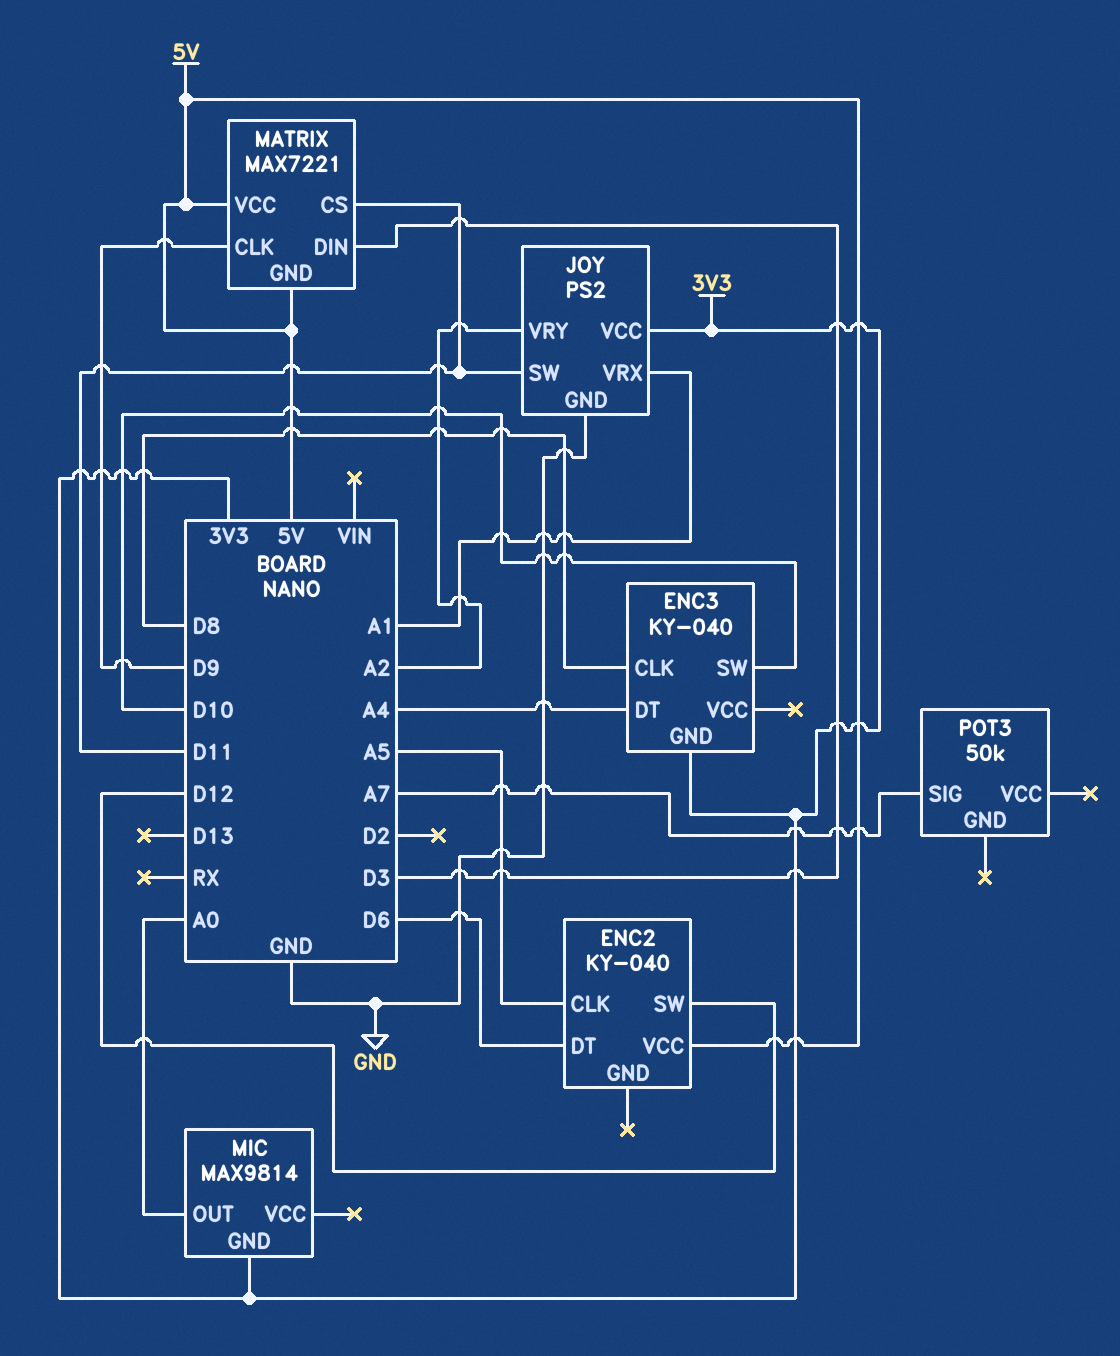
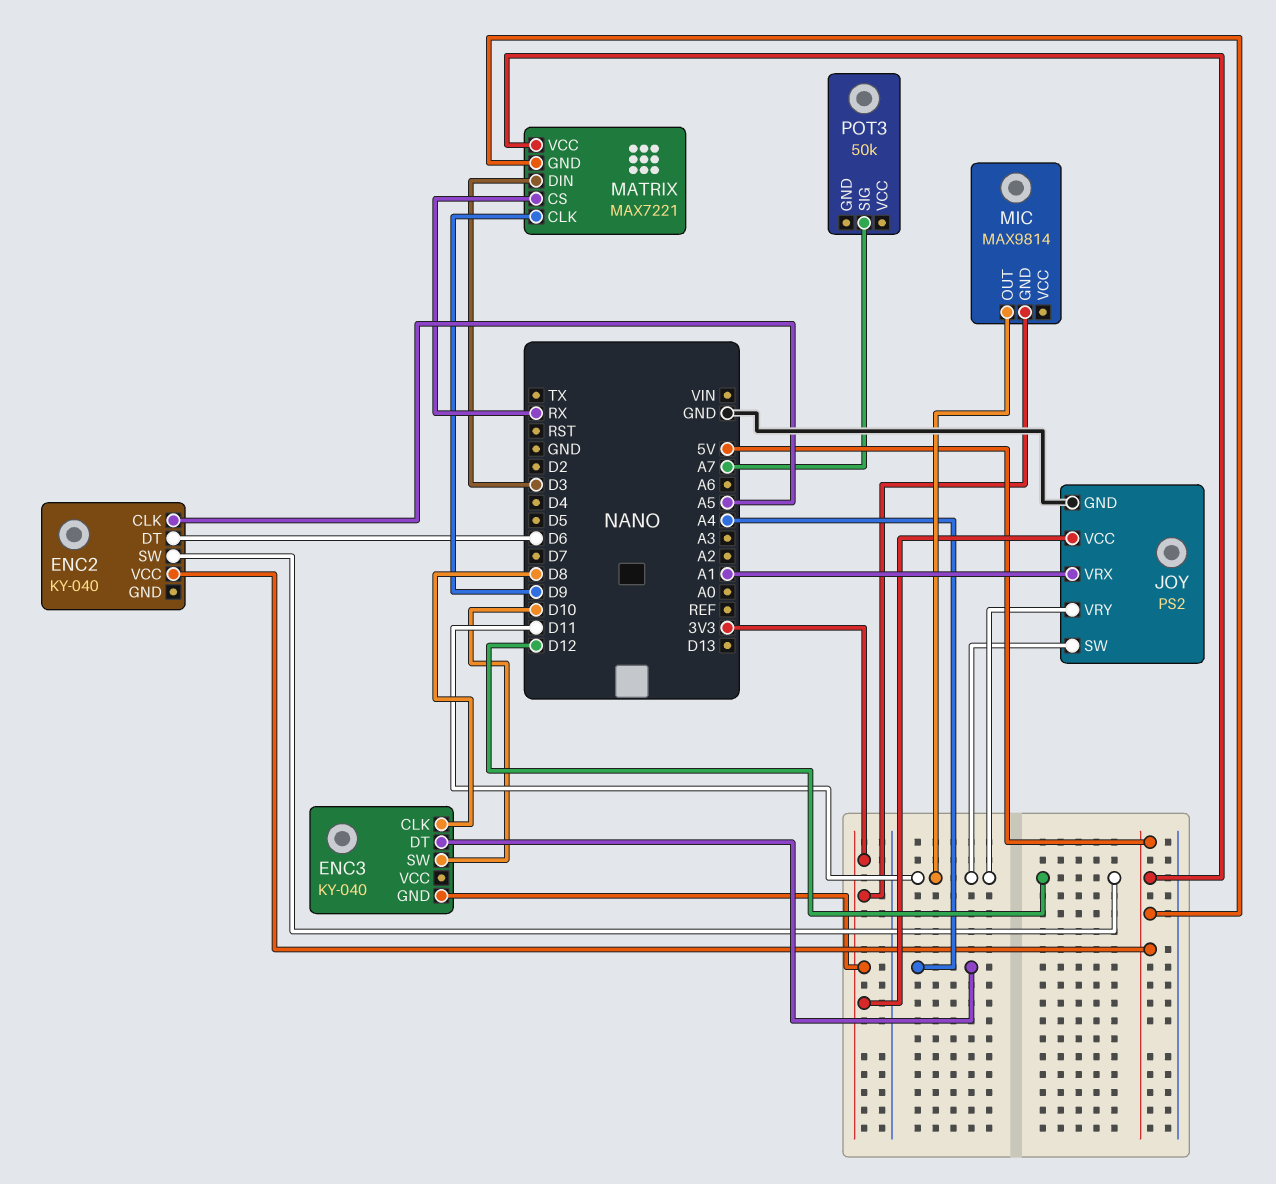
JOY pin VRY: A2 -> D11
MATRIX pin CS: D11 -> RX
MIC pin OUT: A0 -> D11

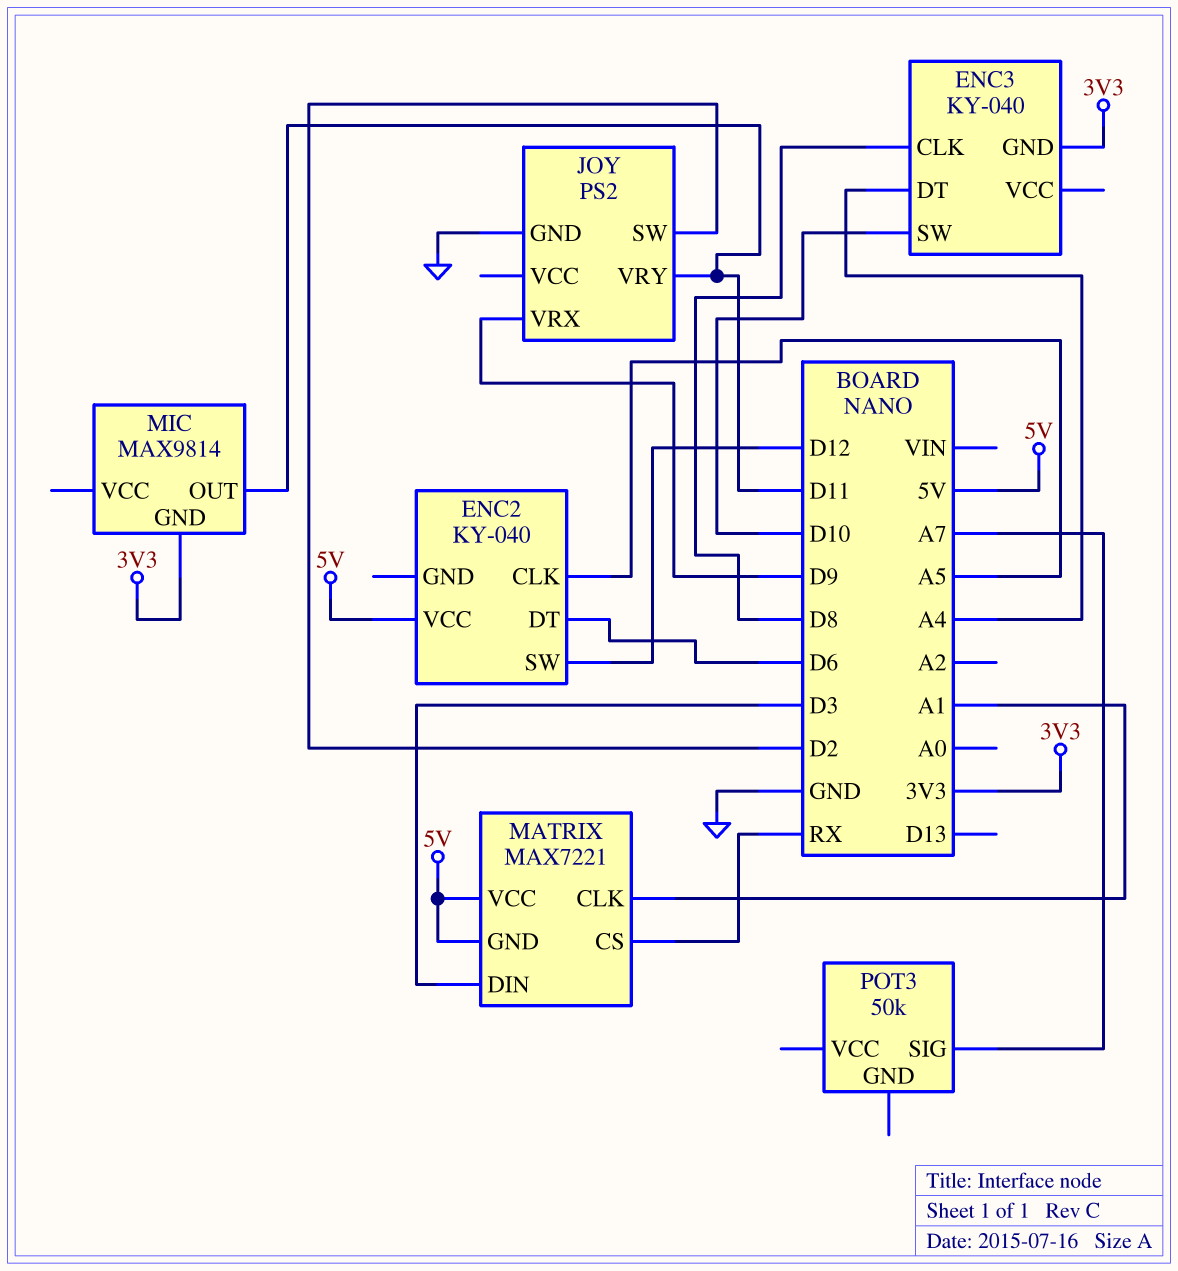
JOY pin SW: D11 -> D2
JOY pin VCC: 3V3 -> none
JOY pin VRX: A1 -> D9
MATRIX pin CLK: D9 -> A1

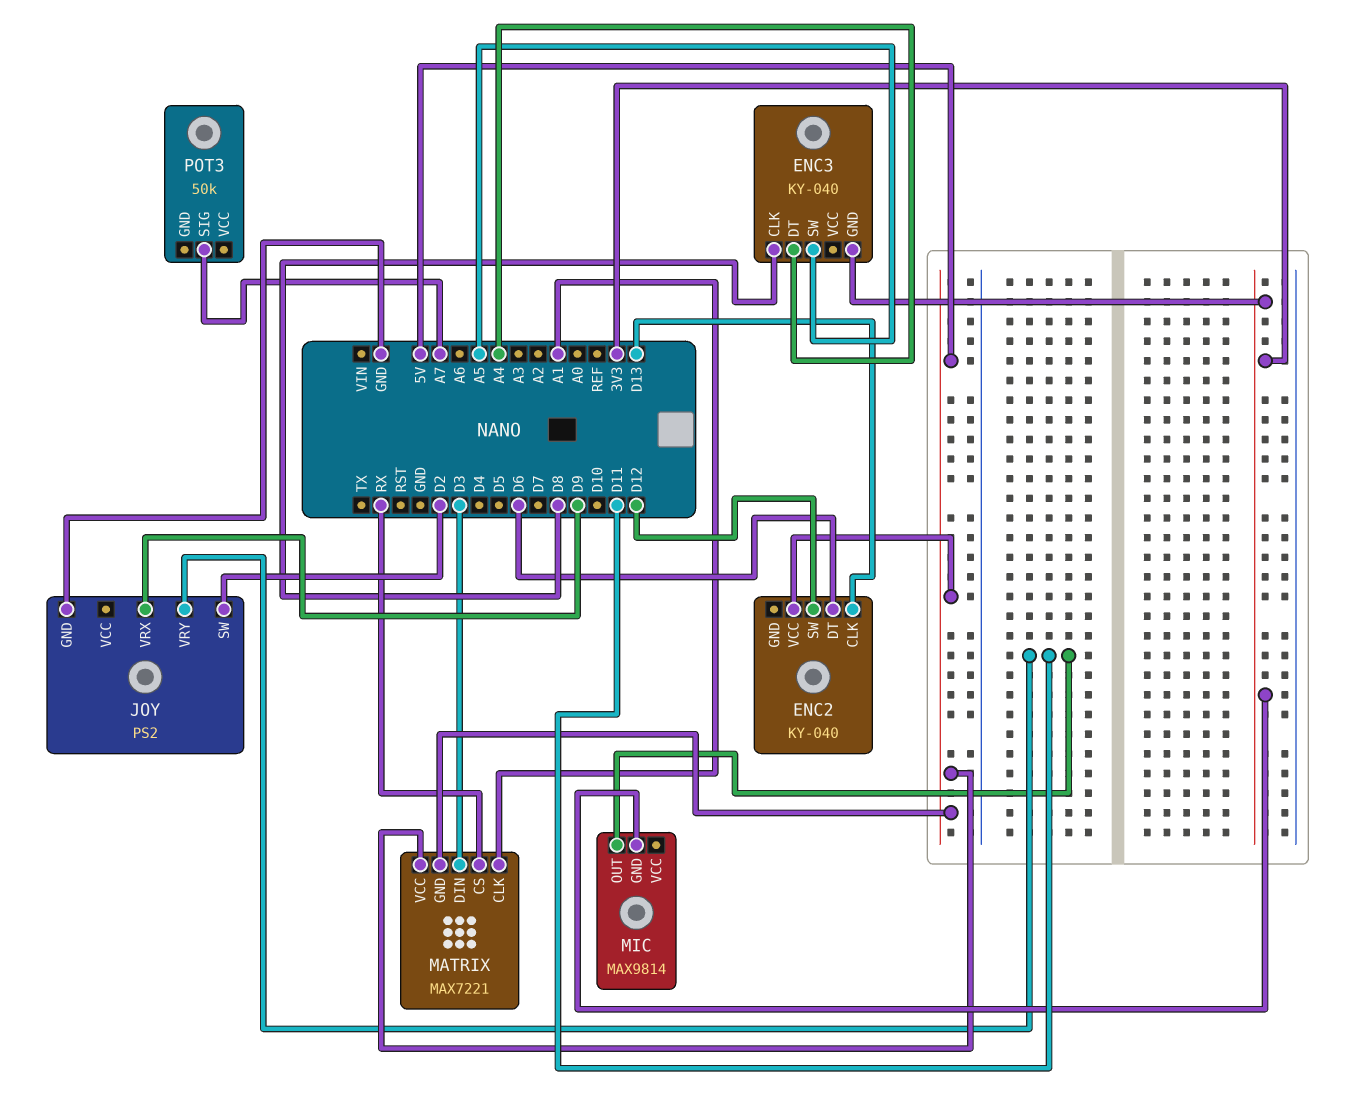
ENC2 pin CLK: A5 -> D13
ENC3 pin SW: D10 -> A5

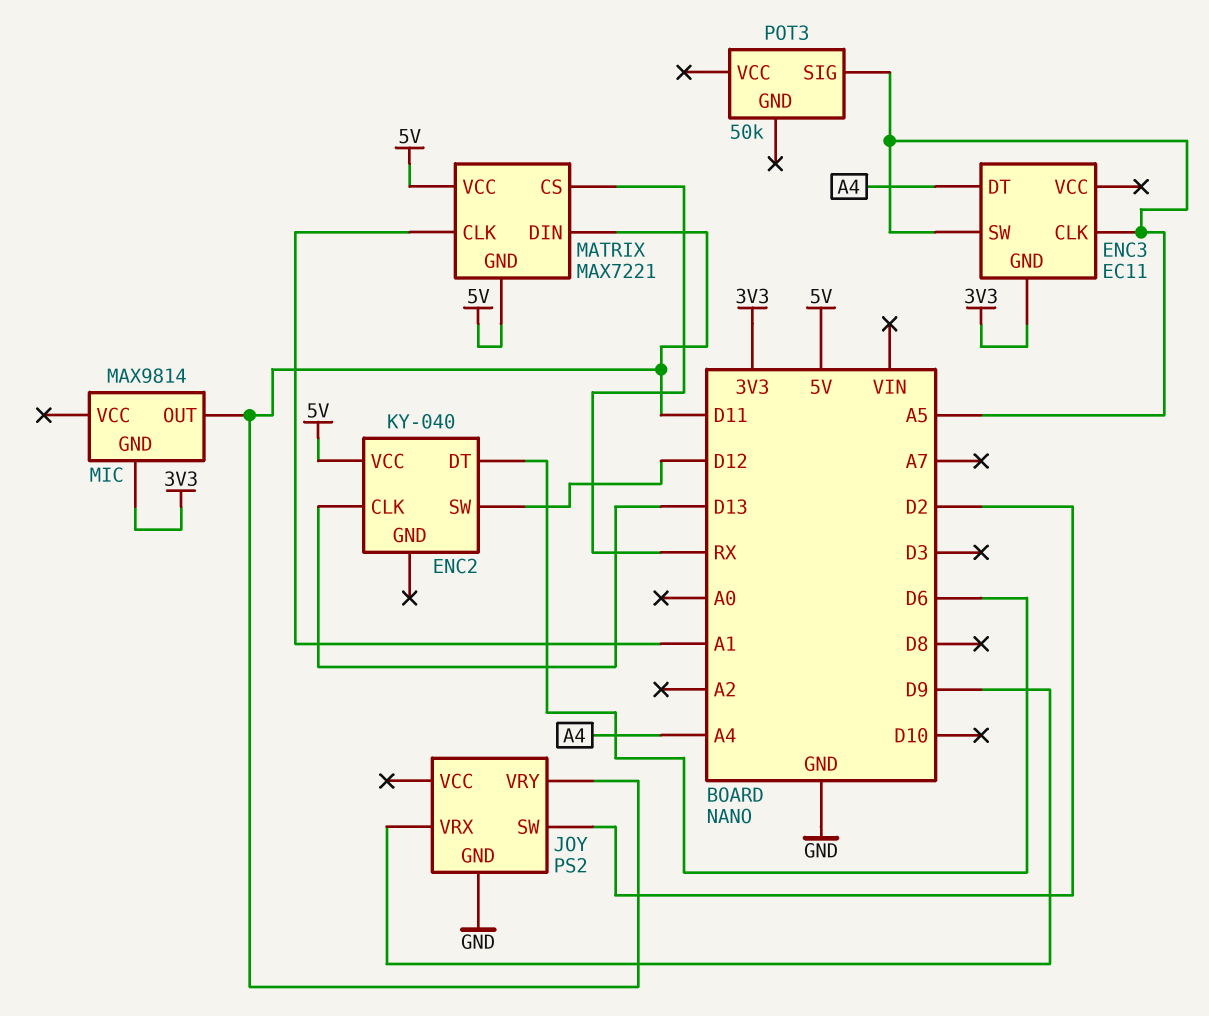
ENC3: KY-040 -> EC11
ENC3 pin CLK: D8 -> A5
MATRIX pin DIN: D3 -> D11
POT3 pin SIG: A7 -> A5

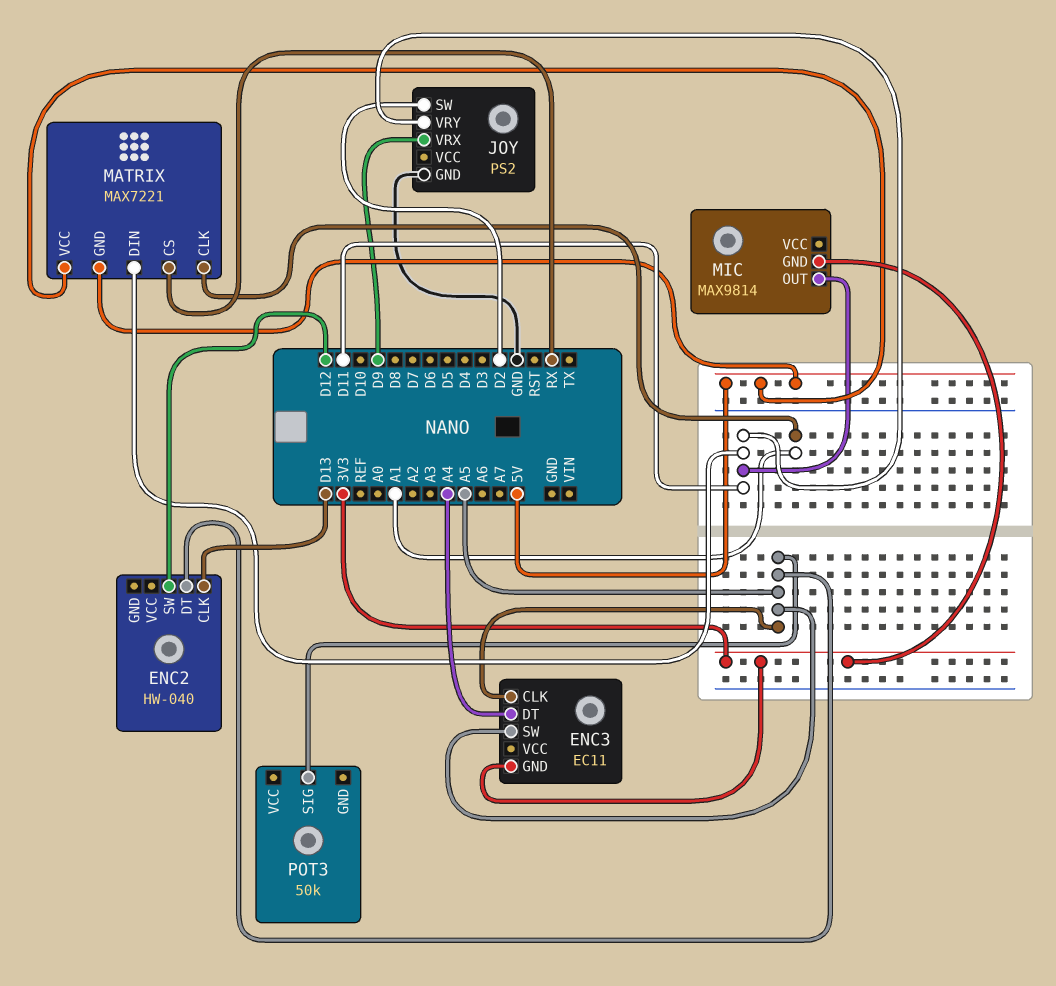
ENC2: KY-040 -> HW-040
ENC2 pin DT: D6 -> A5
ENC2 pin VCC: 5V -> none

